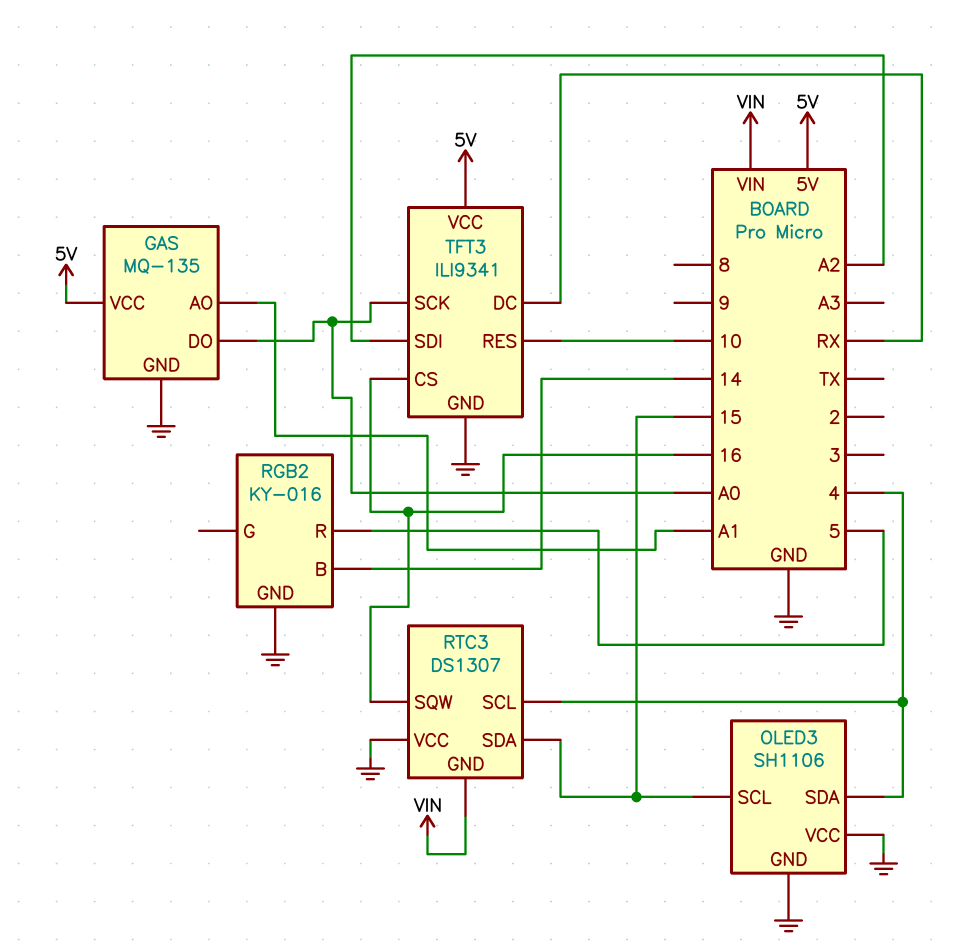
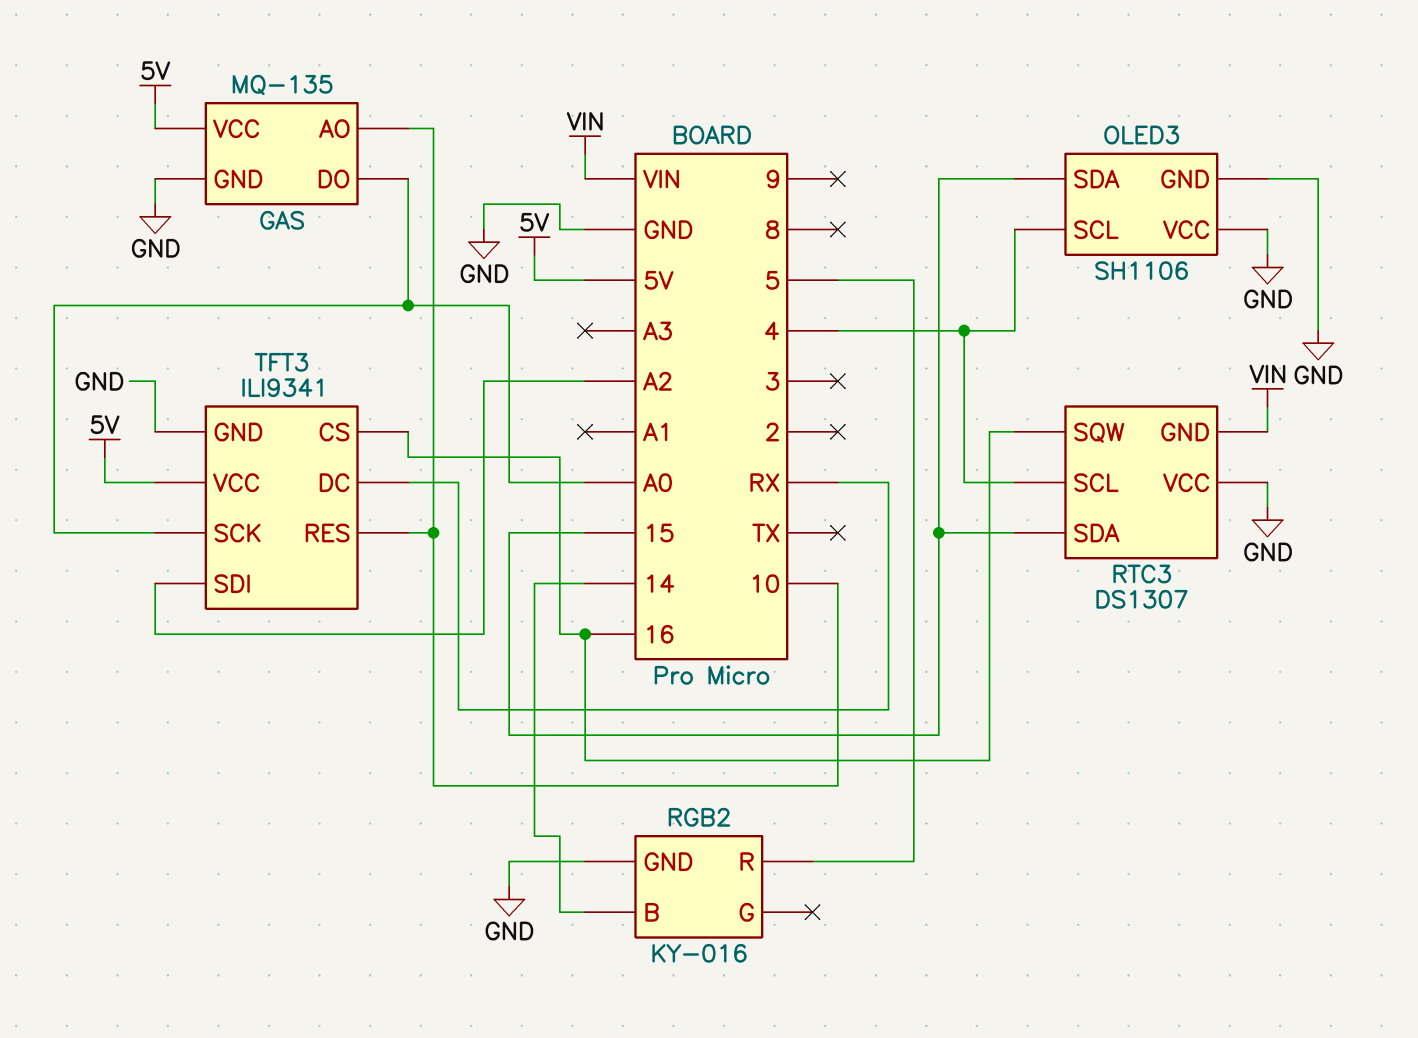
GAS pin AO: A1 -> 10
OLED3 pin SCL: 15 -> 4
OLED3 pin SDA: 4 -> 15

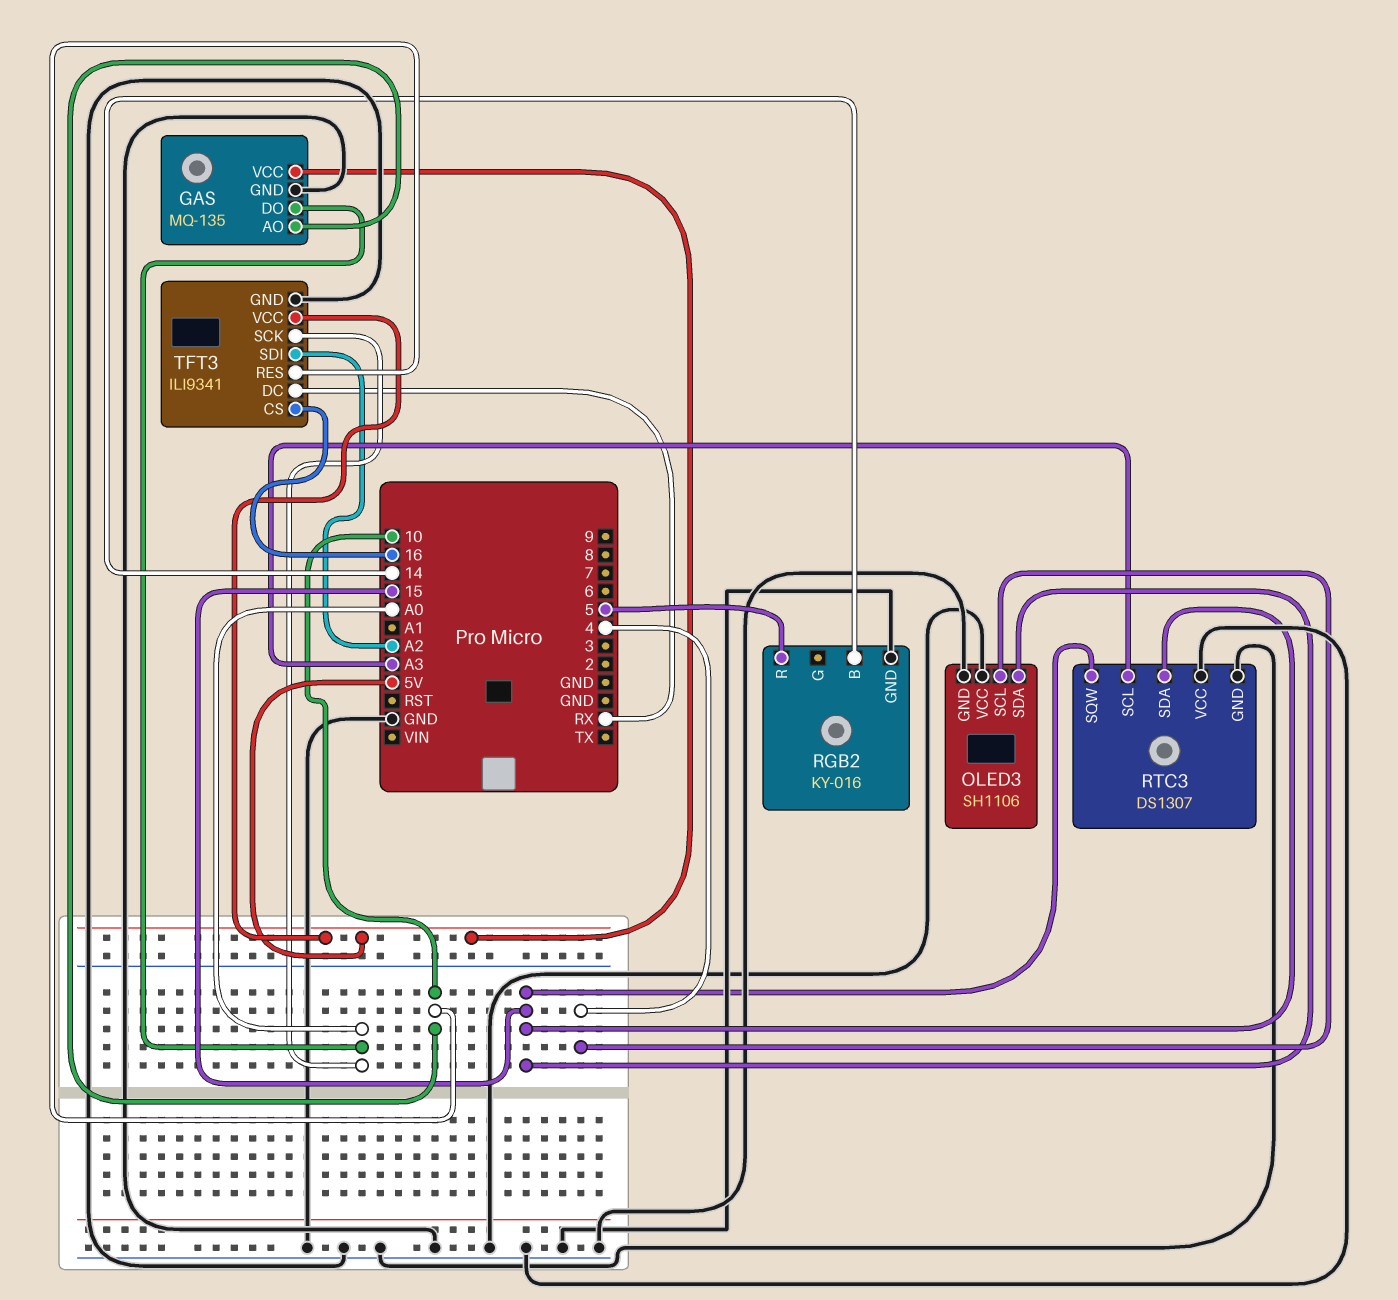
RTC3 pin GND: VIN -> GND
RTC3 pin SCL: 4 -> A3
RTC3 pin SQW: 16 -> 15

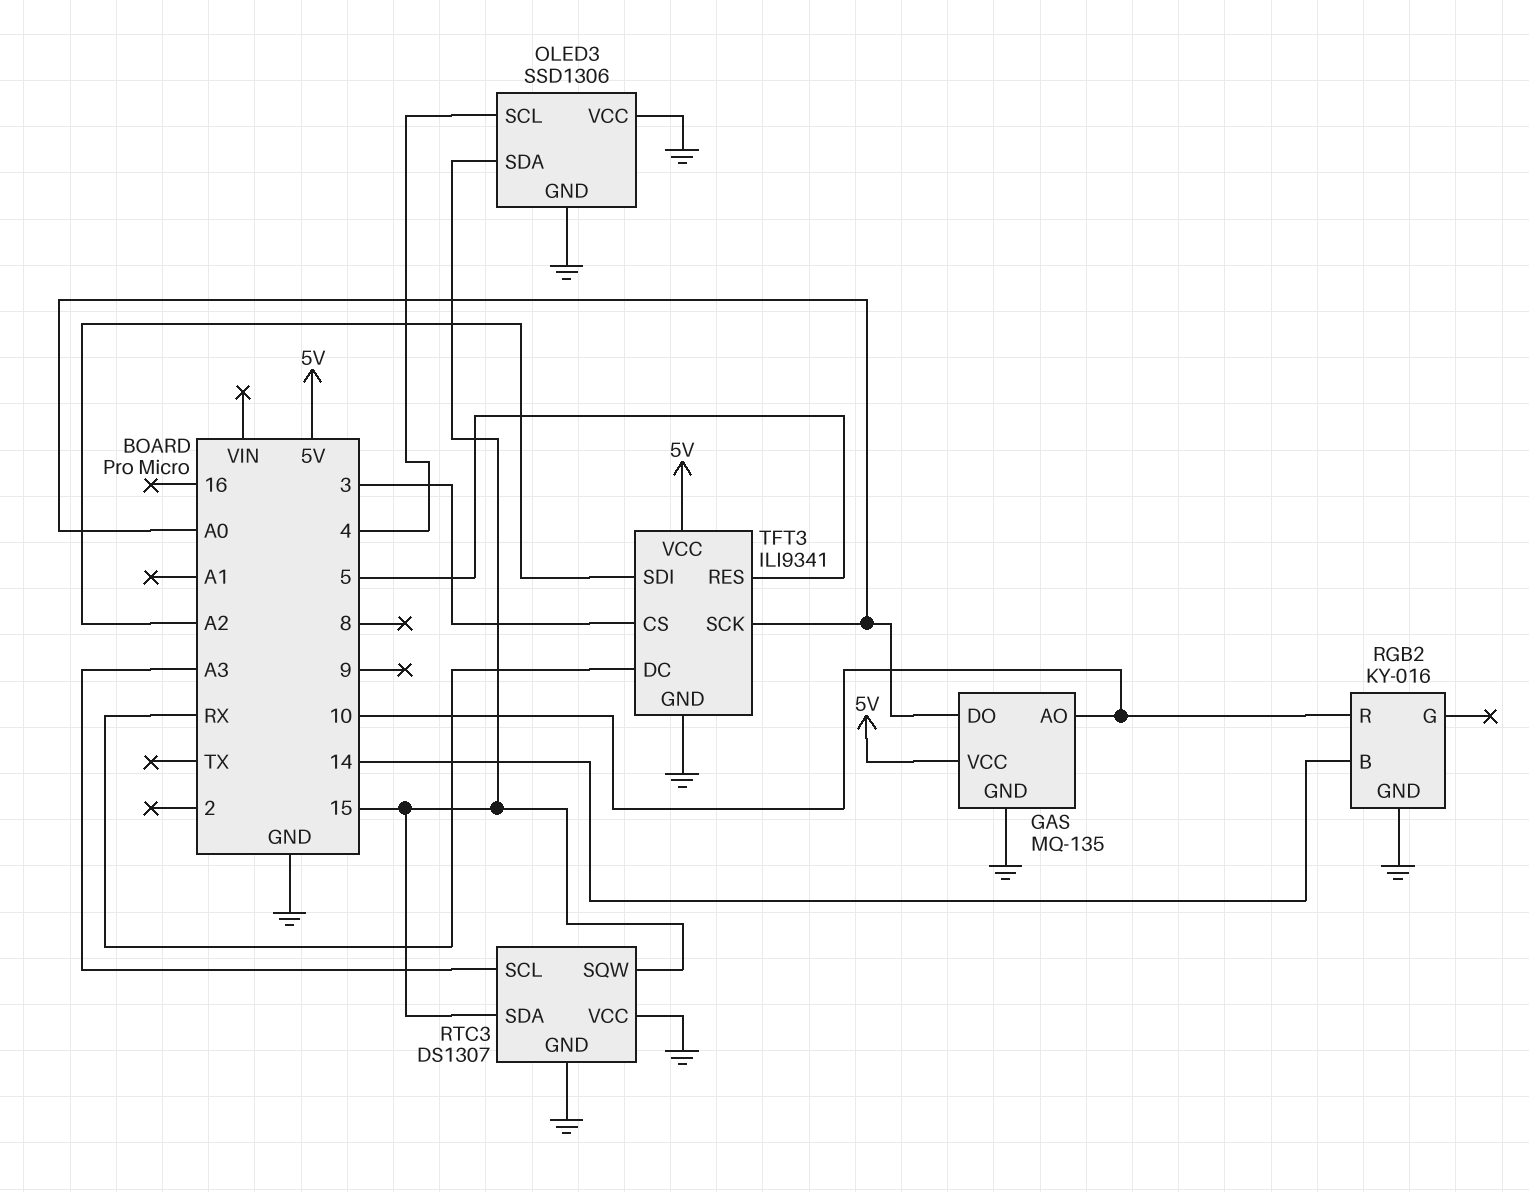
OLED3: SH1106 -> SSD1306
RGB2 pin R: 5 -> 10
TFT3 pin CS: 16 -> 3
TFT3 pin RES: 10 -> 5

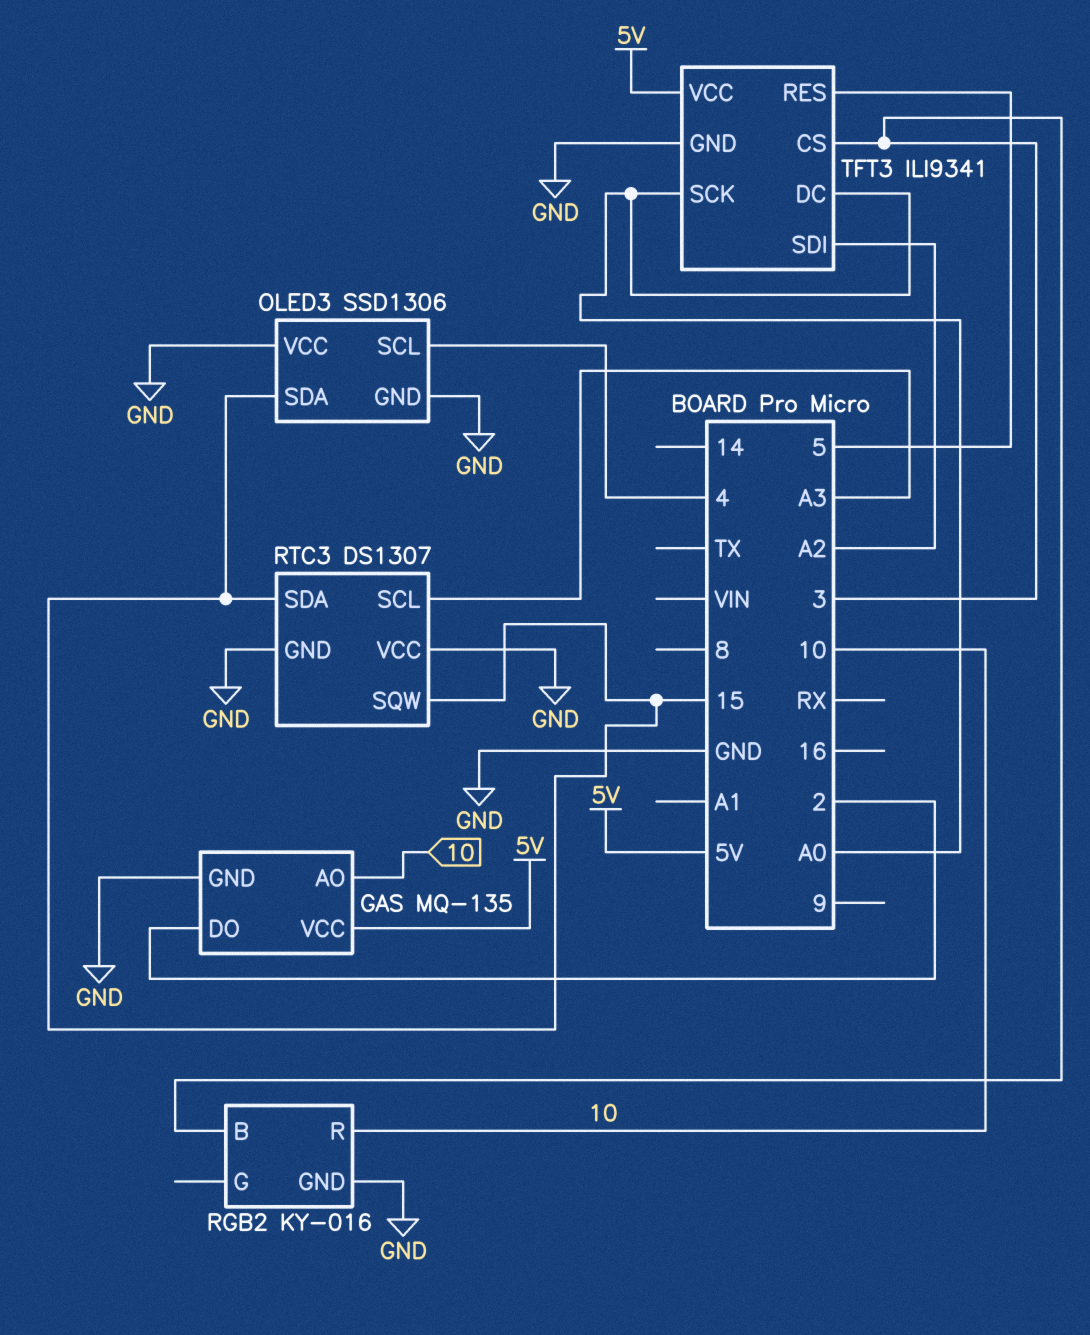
GAS pin DO: A0 -> 2
RGB2 pin B: 14 -> 3
TFT3 pin DC: RX -> A0

